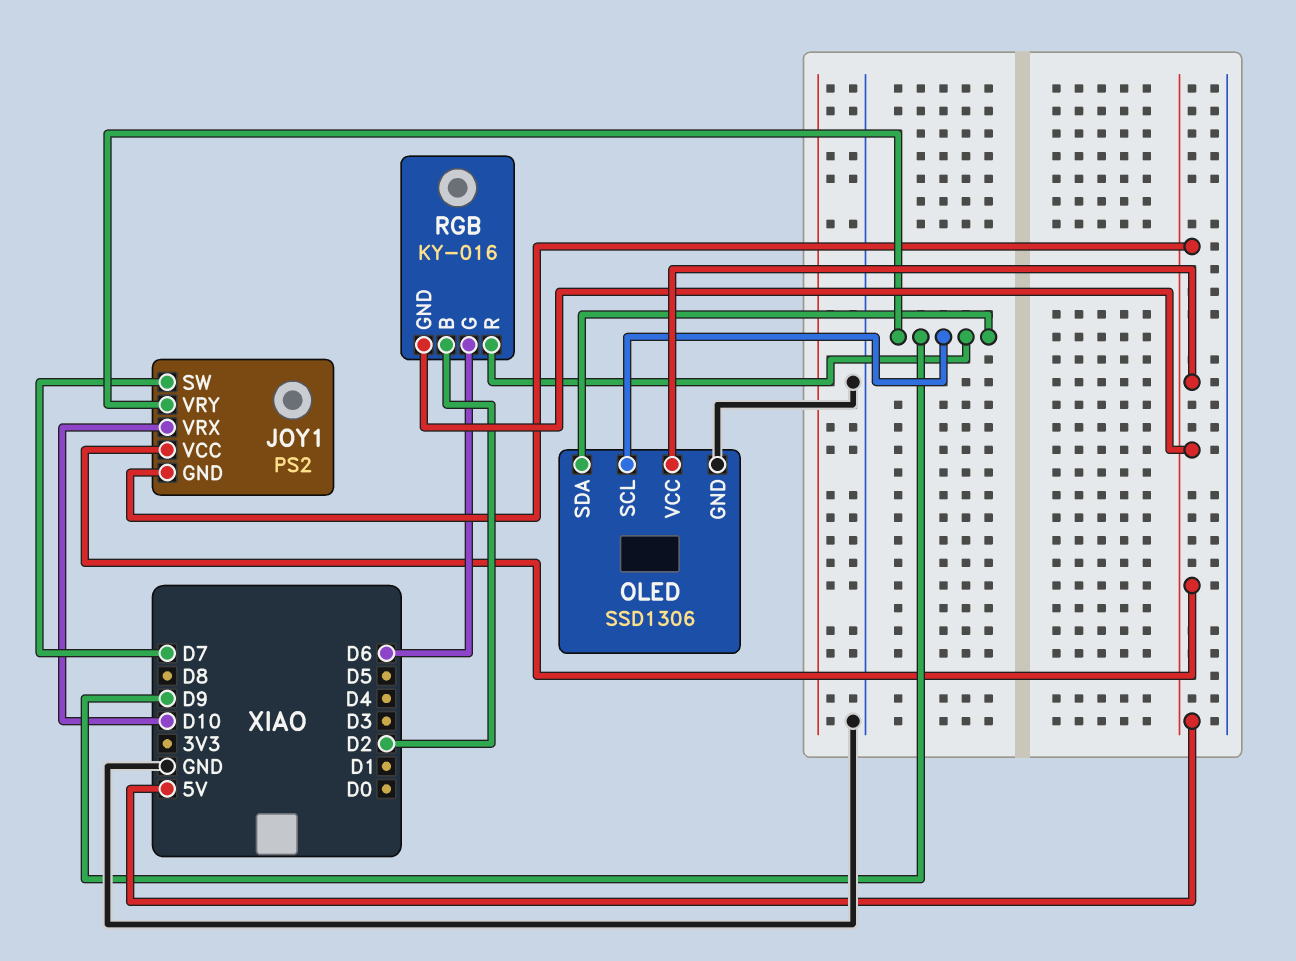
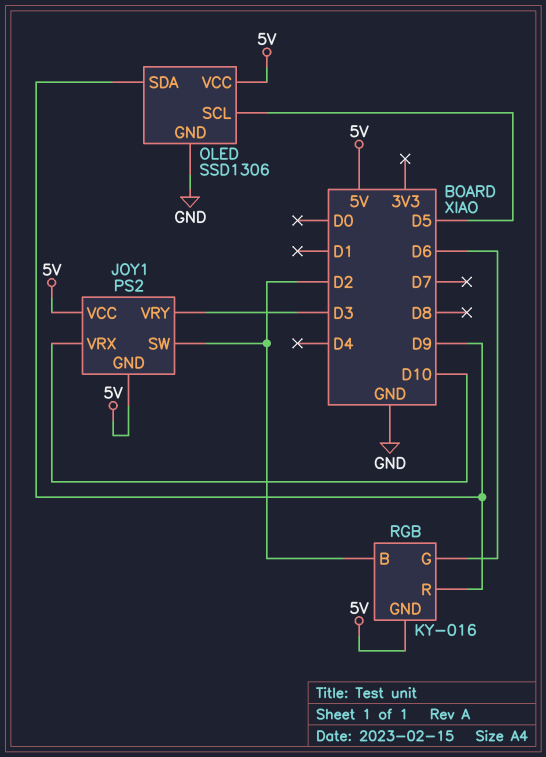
JOY1 pin SW: D7 -> D2
JOY1 pin VRY: D9 -> D3
OLED pin SCL: D9 -> D5

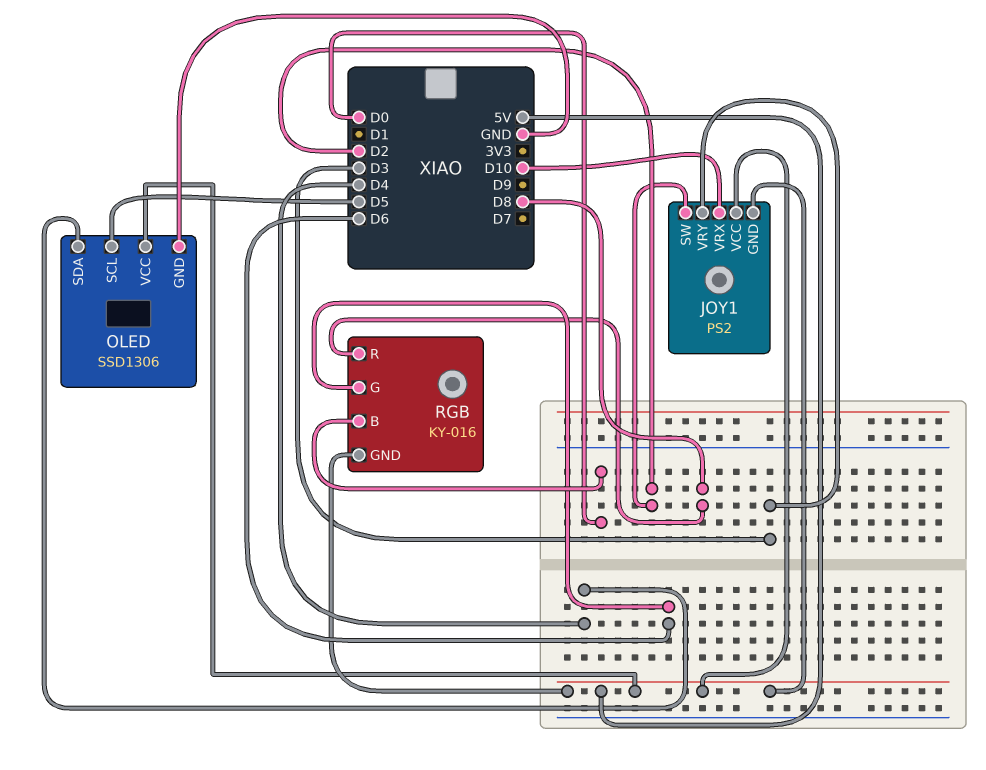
OLED pin SDA: D9 -> D4
RGB pin B: D2 -> D0
RGB pin R: D9 -> D8

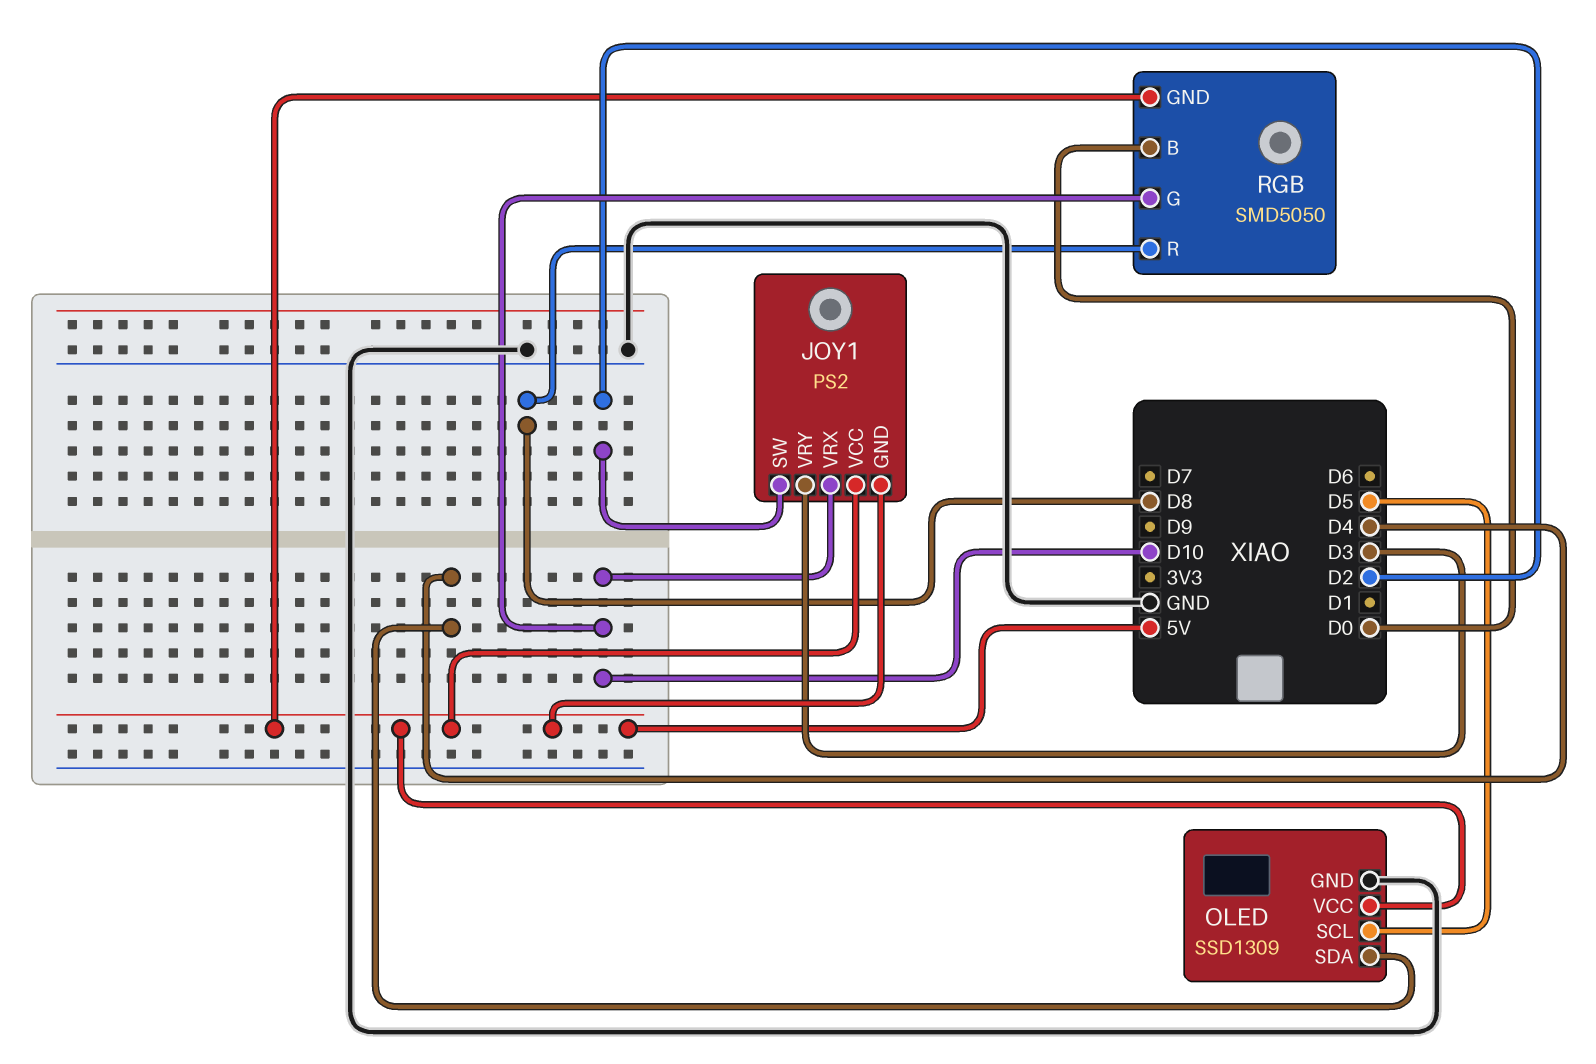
OLED: SSD1306 -> SSD1309
RGB: KY-016 -> SMD5050
RGB pin G: D6 -> D10

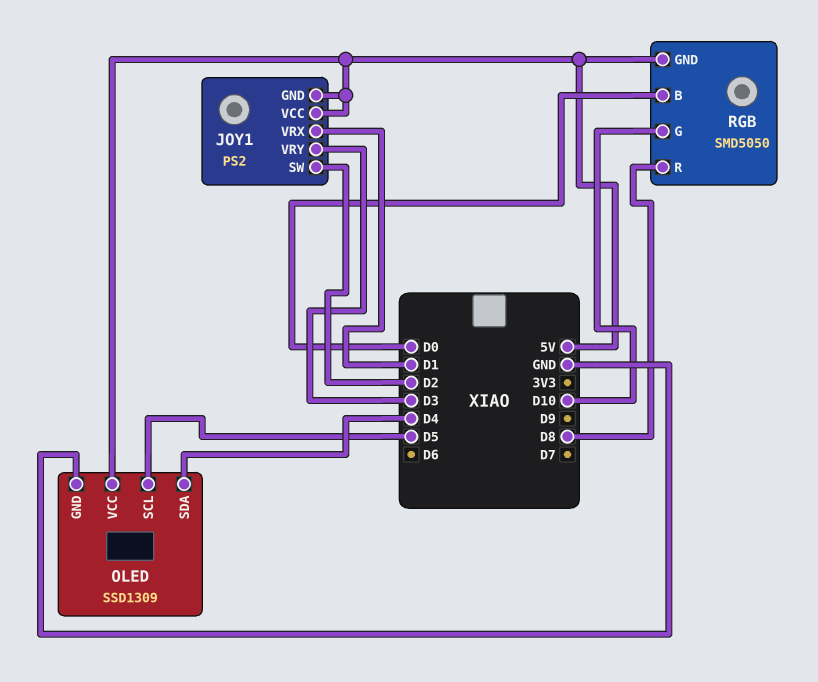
JOY1 pin VRX: D10 -> D1

